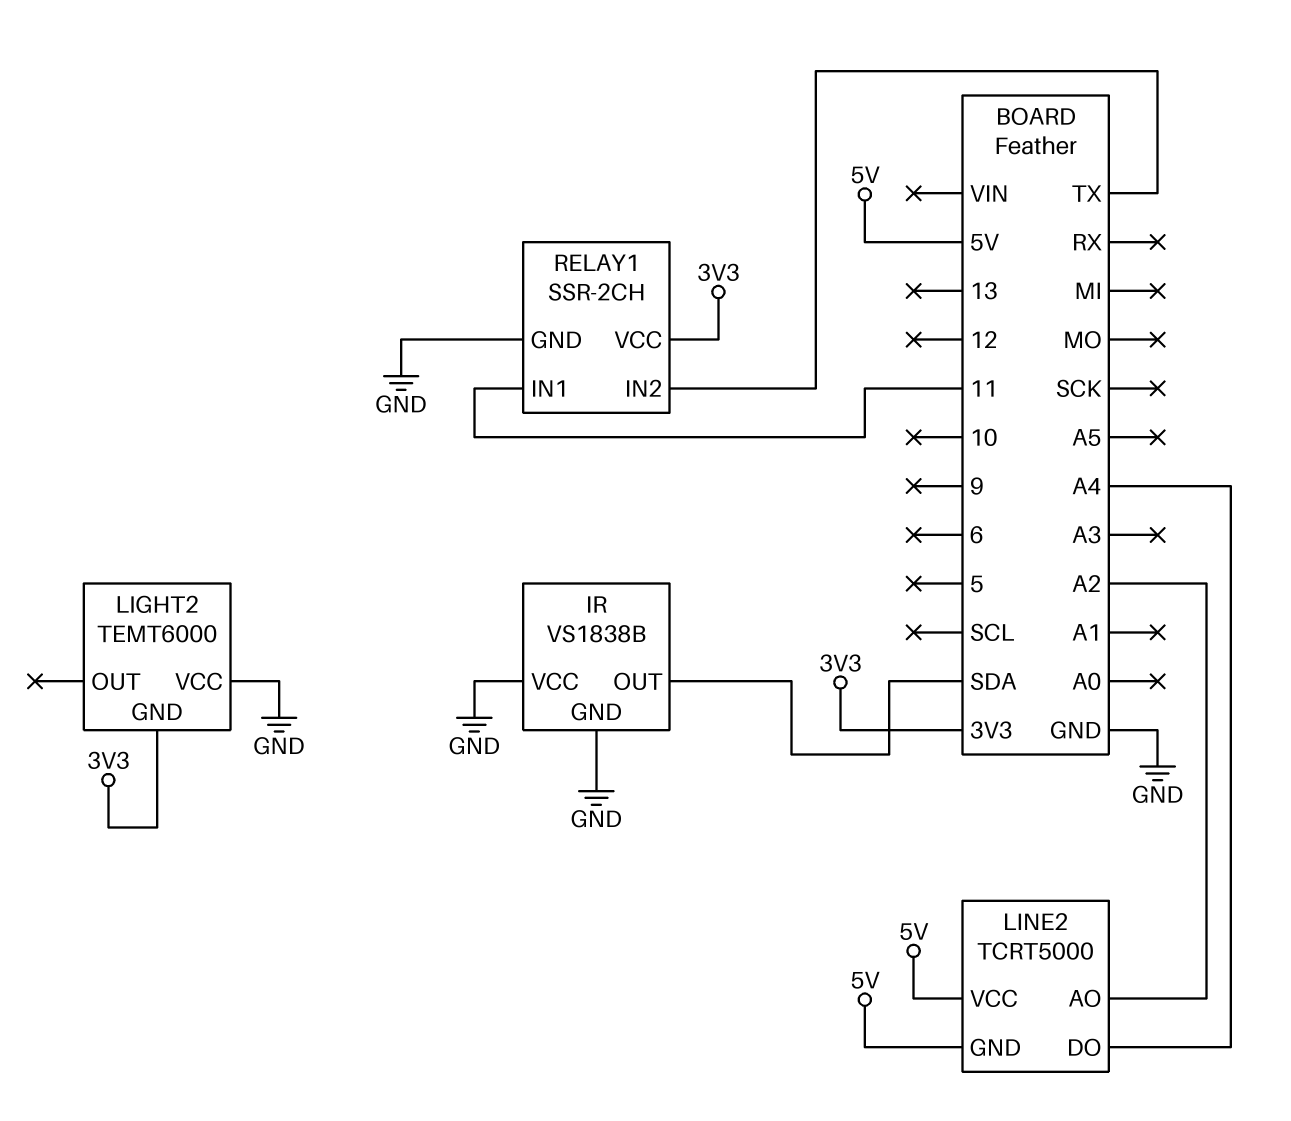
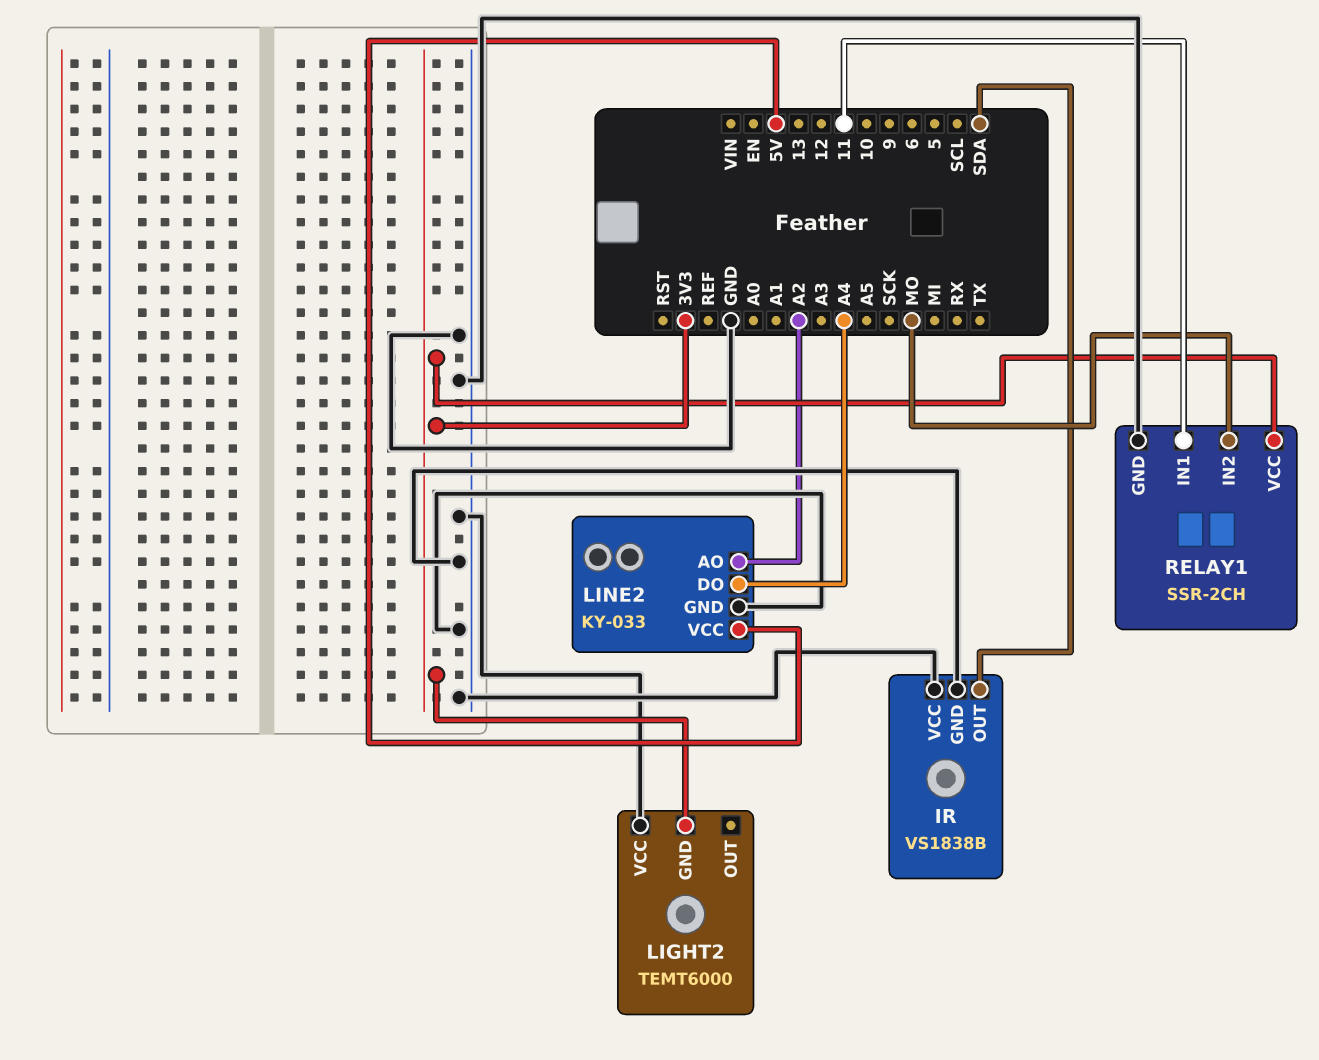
LINE2: TCRT5000 -> KY-033
LINE2 pin GND: 5V -> GND
RELAY1 pin IN2: TX -> MO

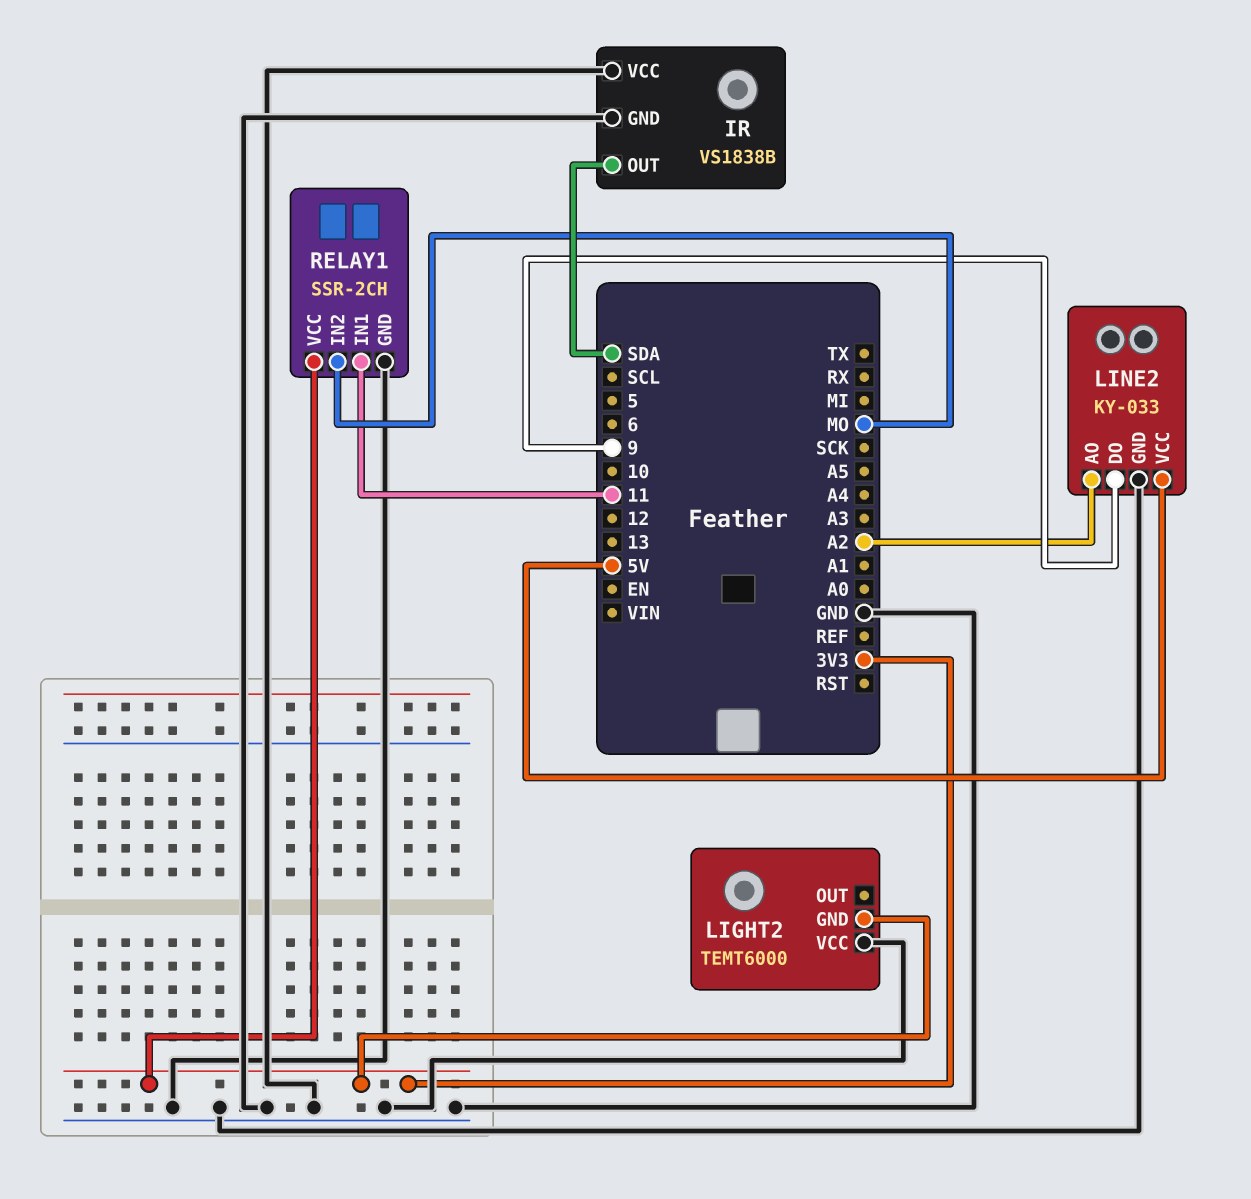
LINE2 pin DO: A4 -> 9

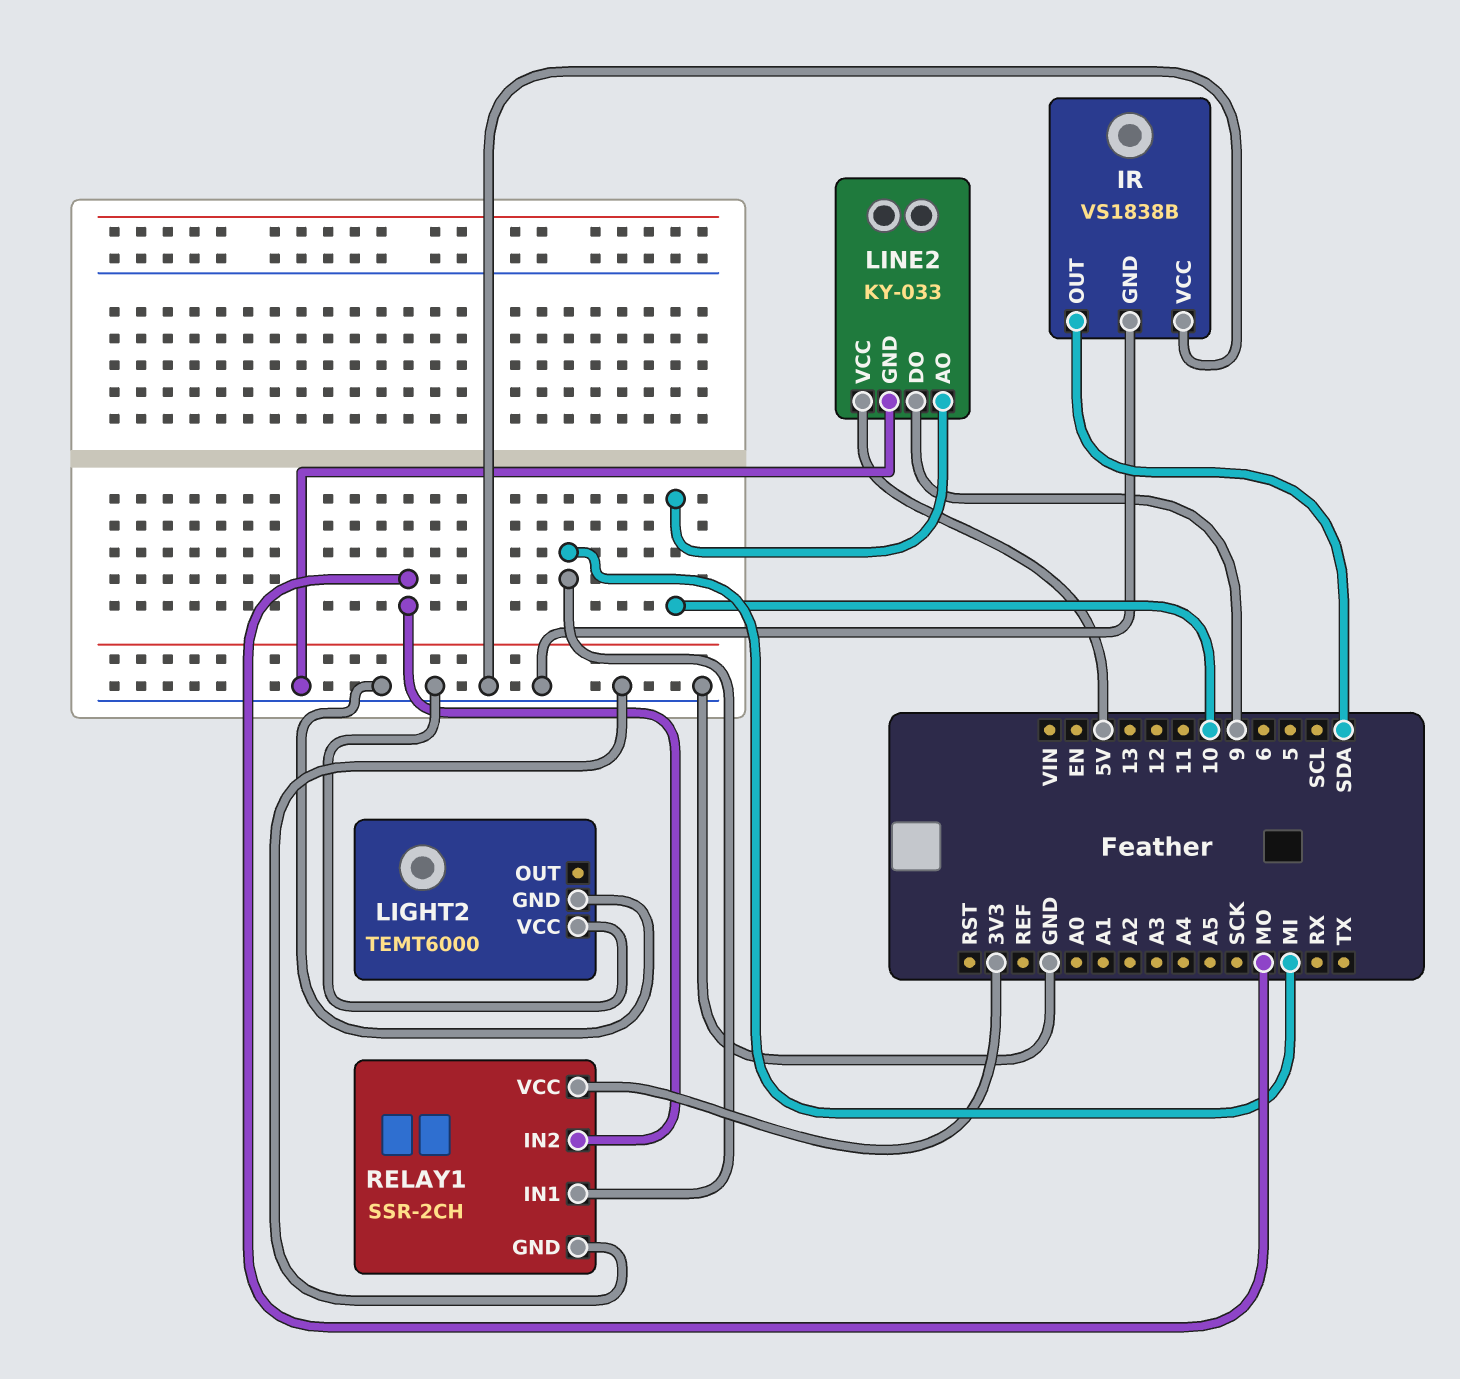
LIGHT2 pin GND: 3V3 -> GND
LINE2 pin AO: A2 -> 10
RELAY1 pin IN1: 11 -> MI

